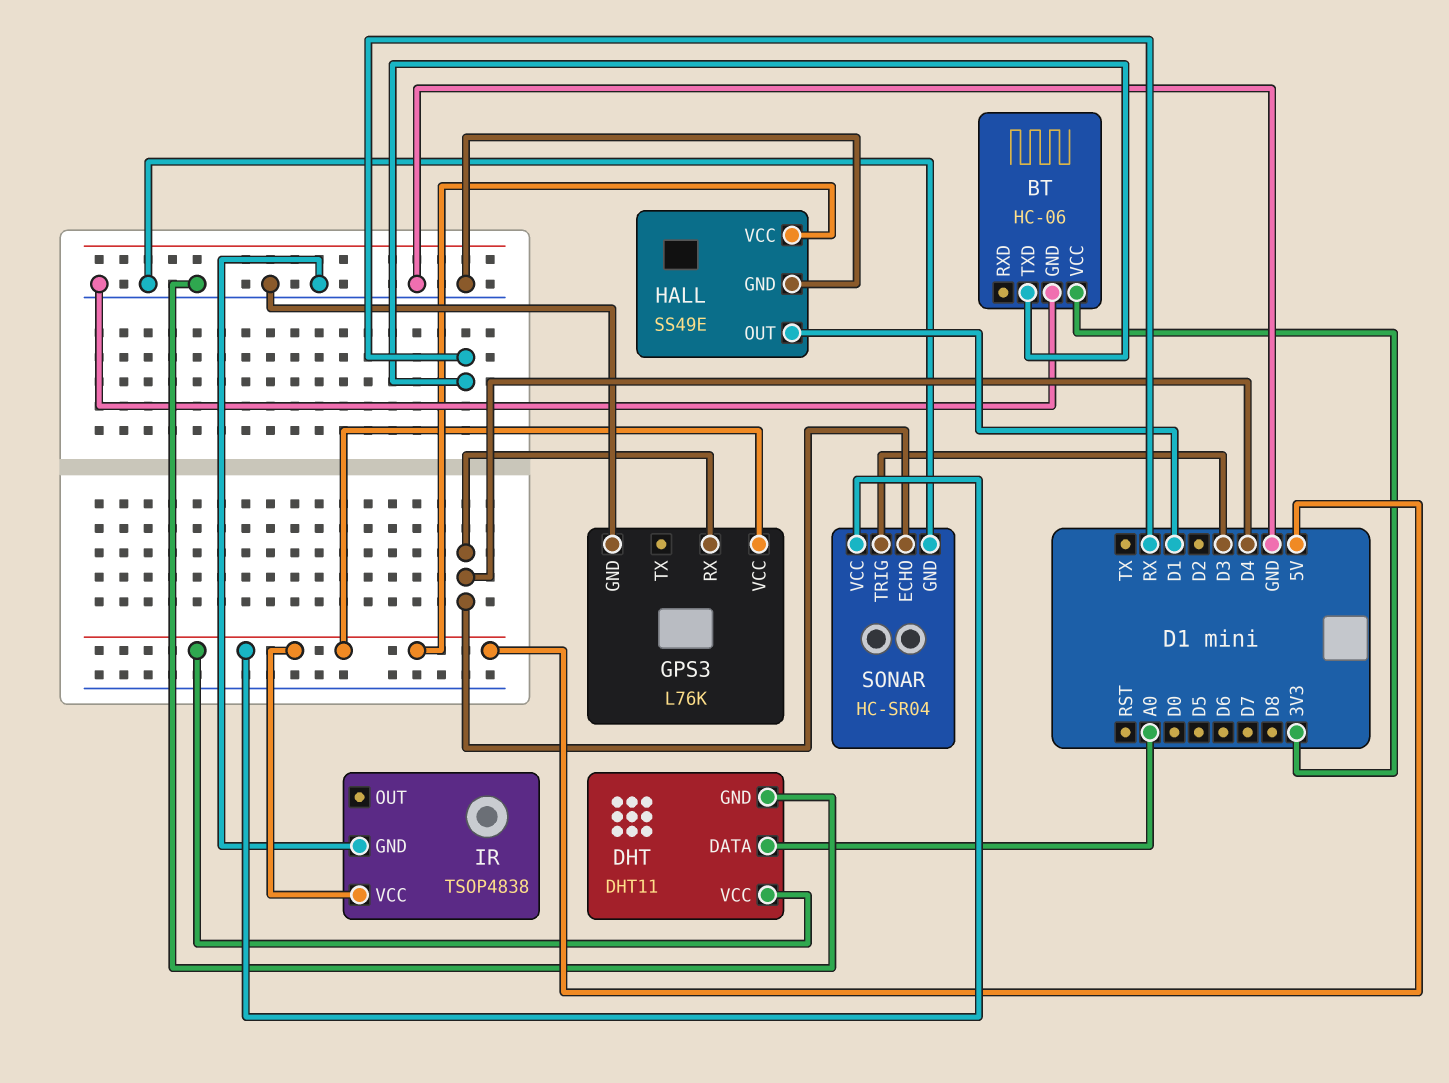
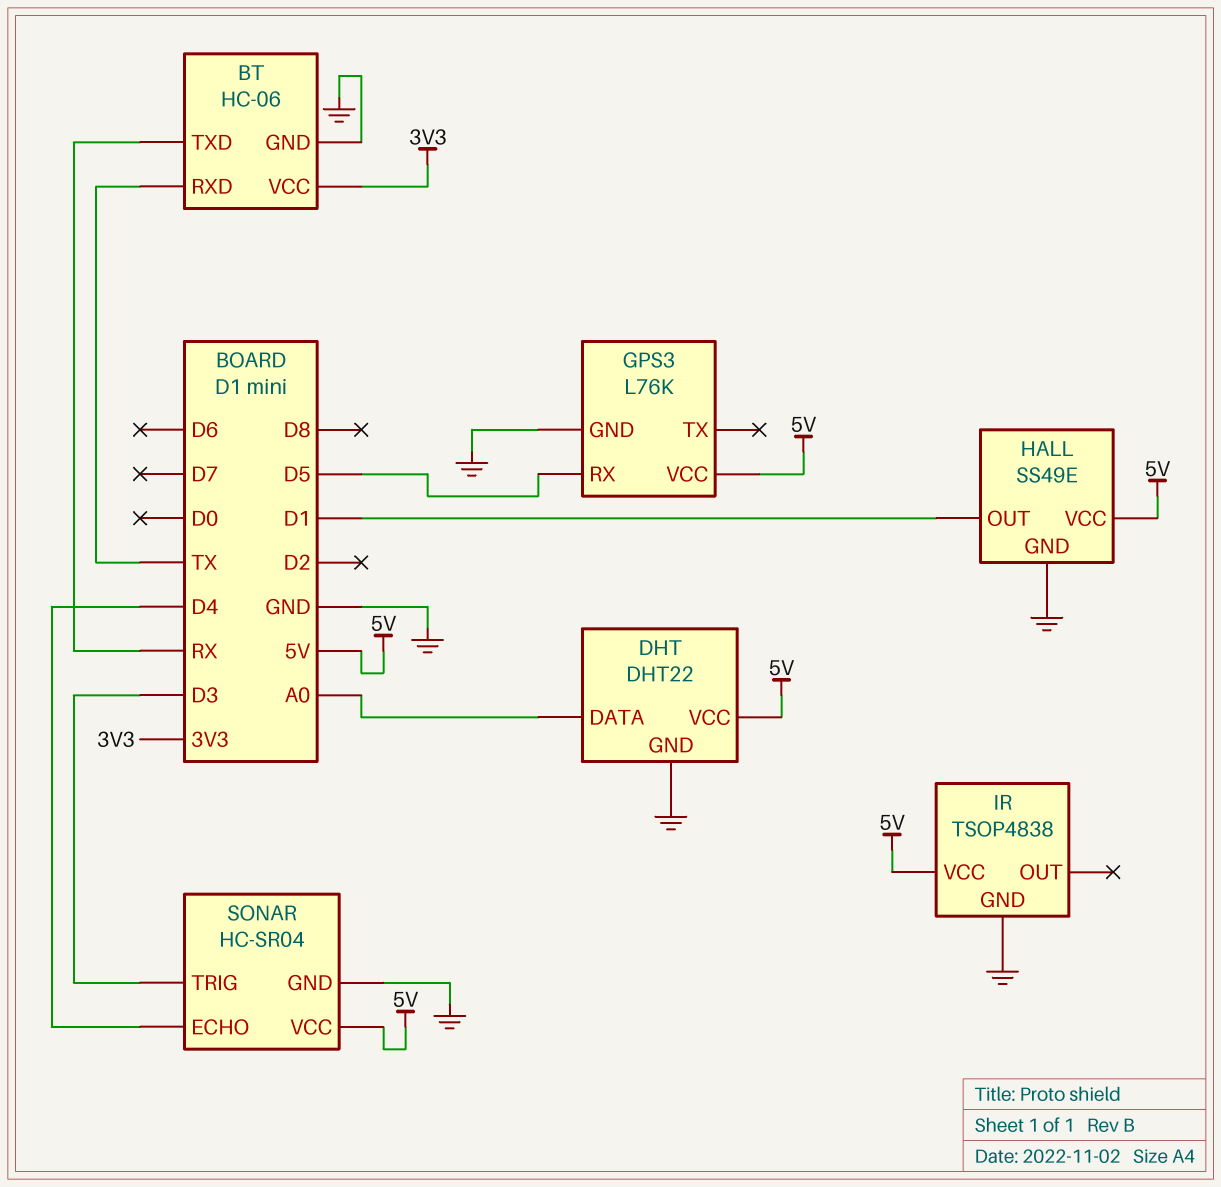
BT pin RXD: none -> TX
DHT: DHT11 -> DHT22
GPS3 pin RX: D4 -> D5

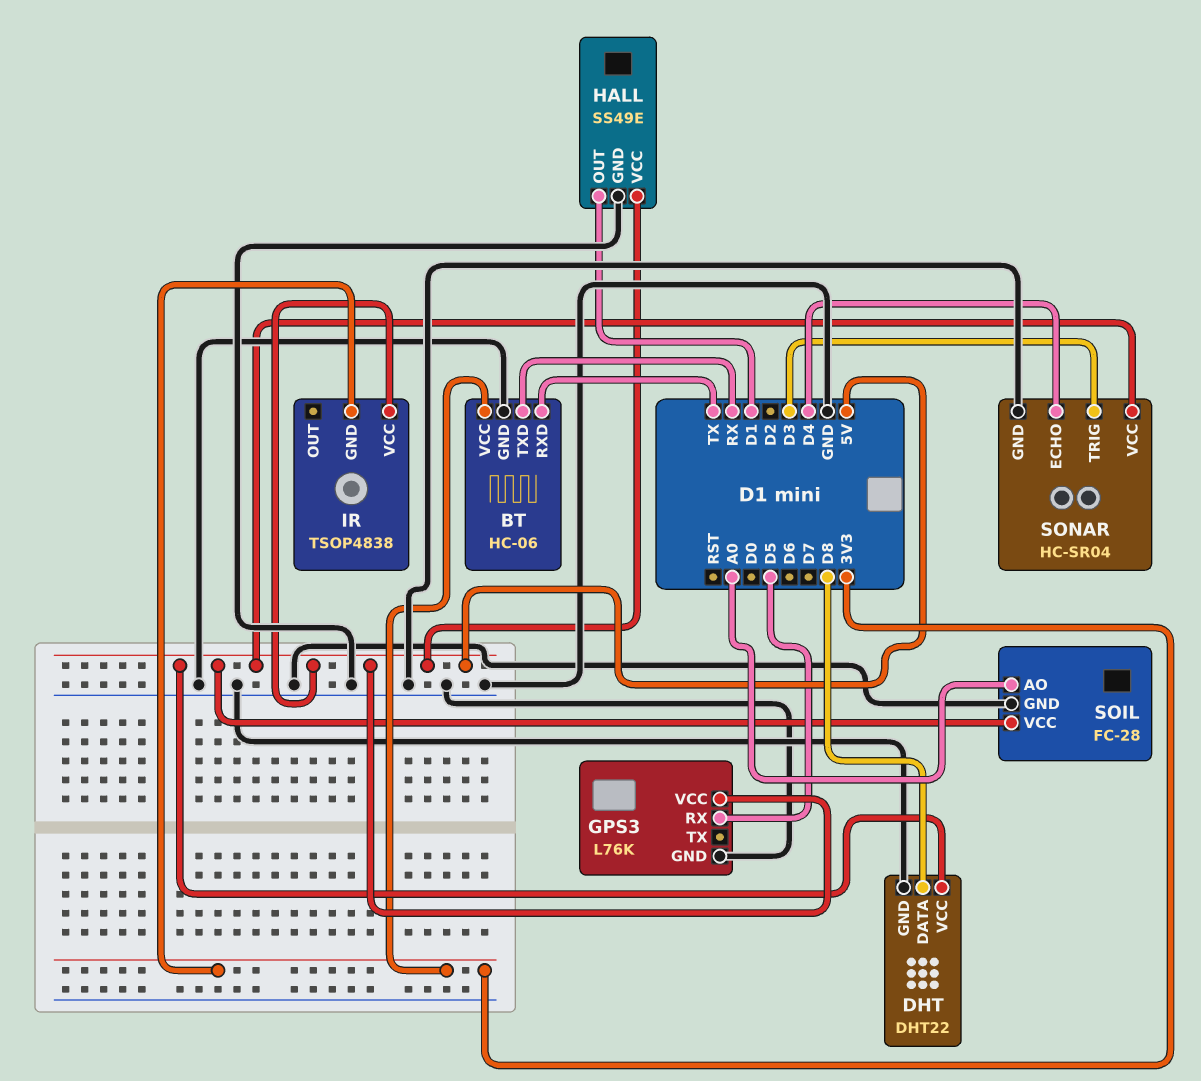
DHT pin DATA: A0 -> D8
IR pin GND: GND -> 3V3
SOIL: none -> FC-28
SOIL pin AO: none -> A0
SOIL pin GND: none -> GND
SOIL pin VCC: none -> 5V

